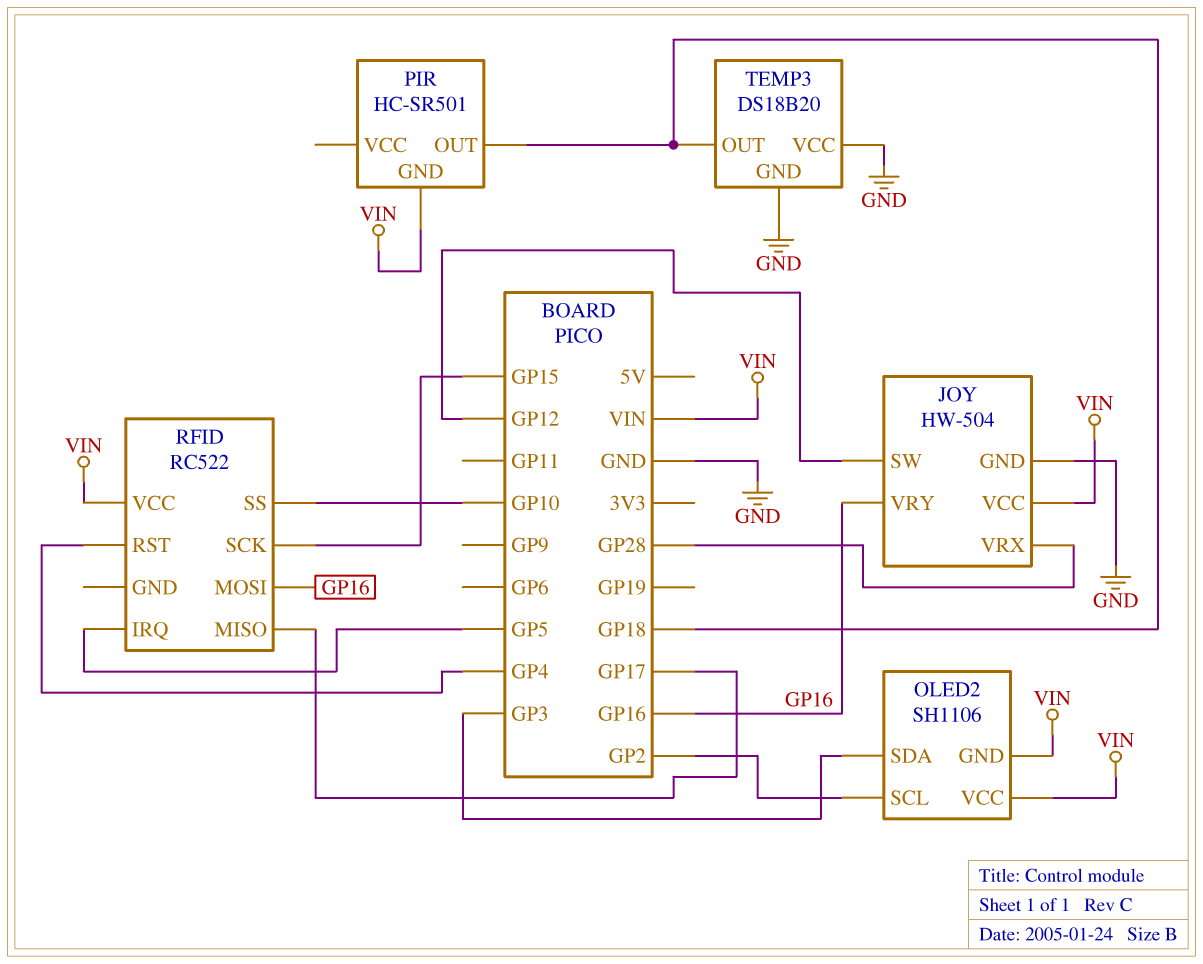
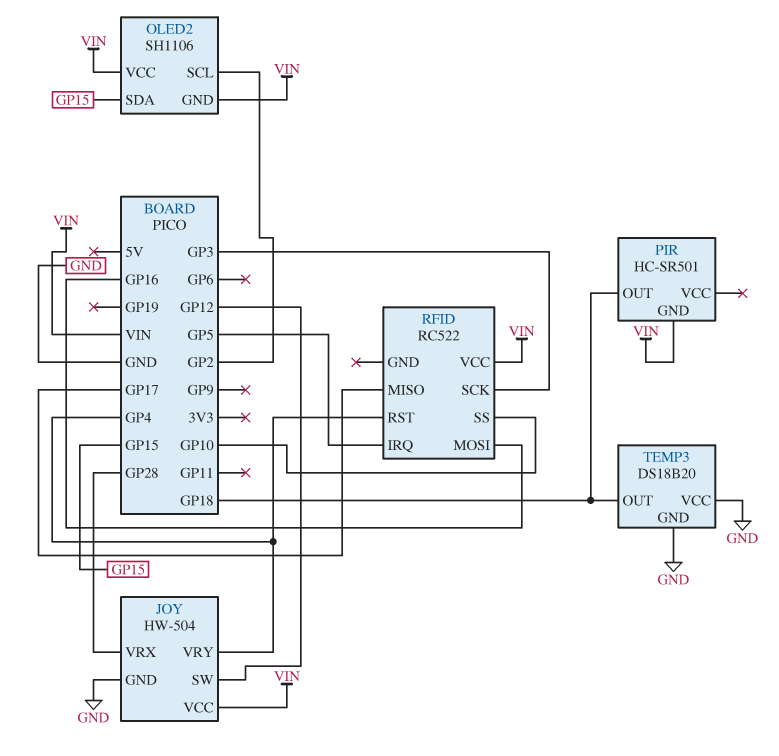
JOY pin VRY: GP16 -> GP4
OLED2 pin SDA: GP3 -> GP15
RFID pin SCK: GP15 -> GP3

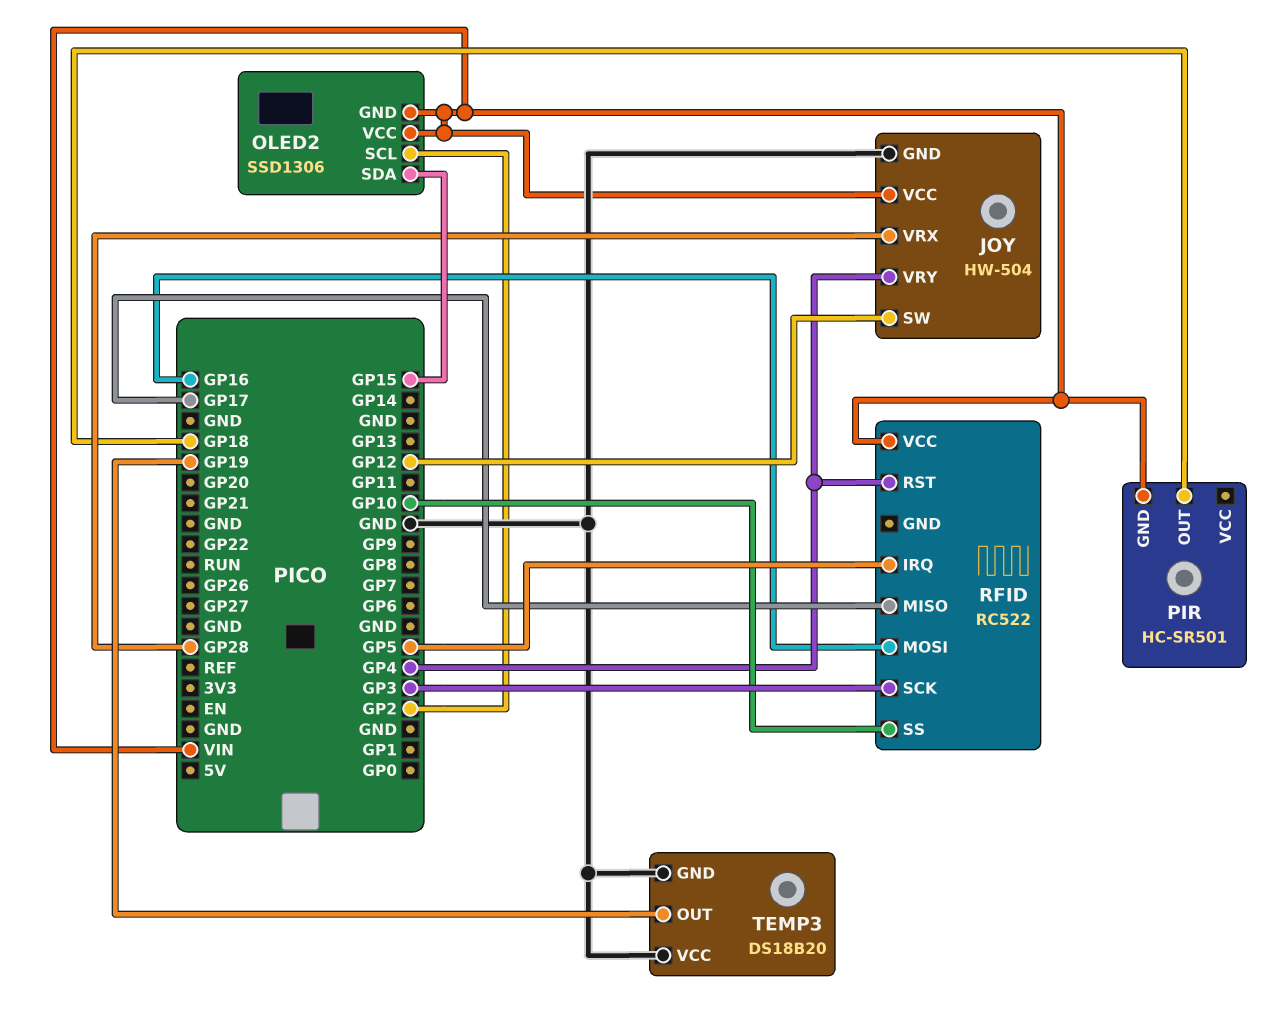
OLED2: SH1106 -> SSD1306
TEMP3 pin OUT: GP18 -> GP19

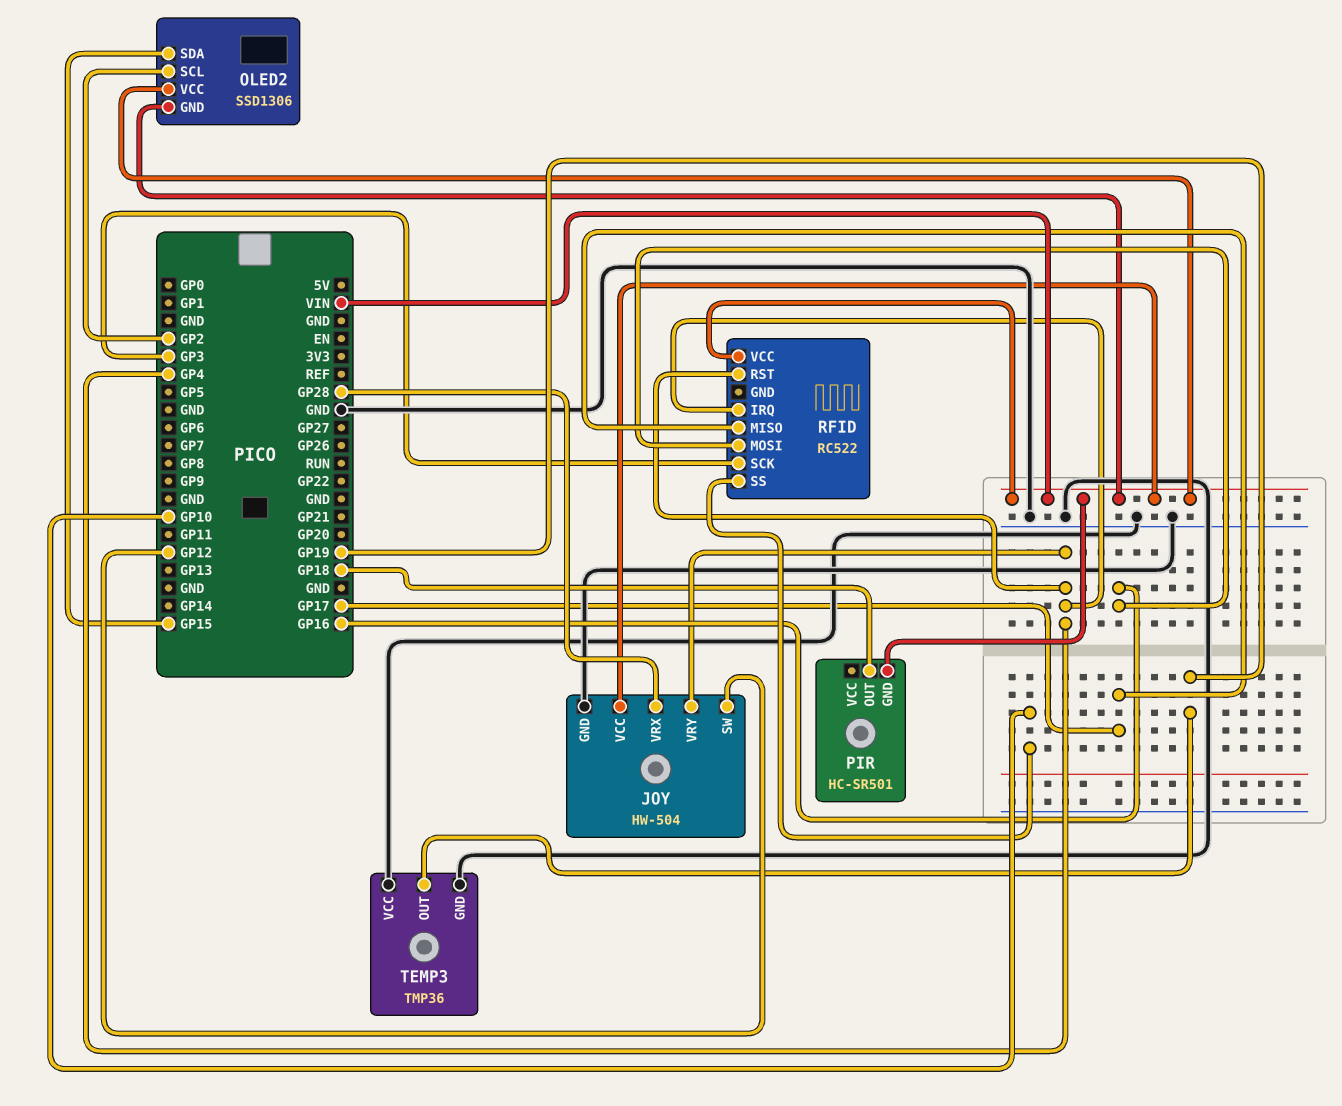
RFID pin IRQ: GP5 -> GP4
TEMP3: DS18B20 -> TMP36

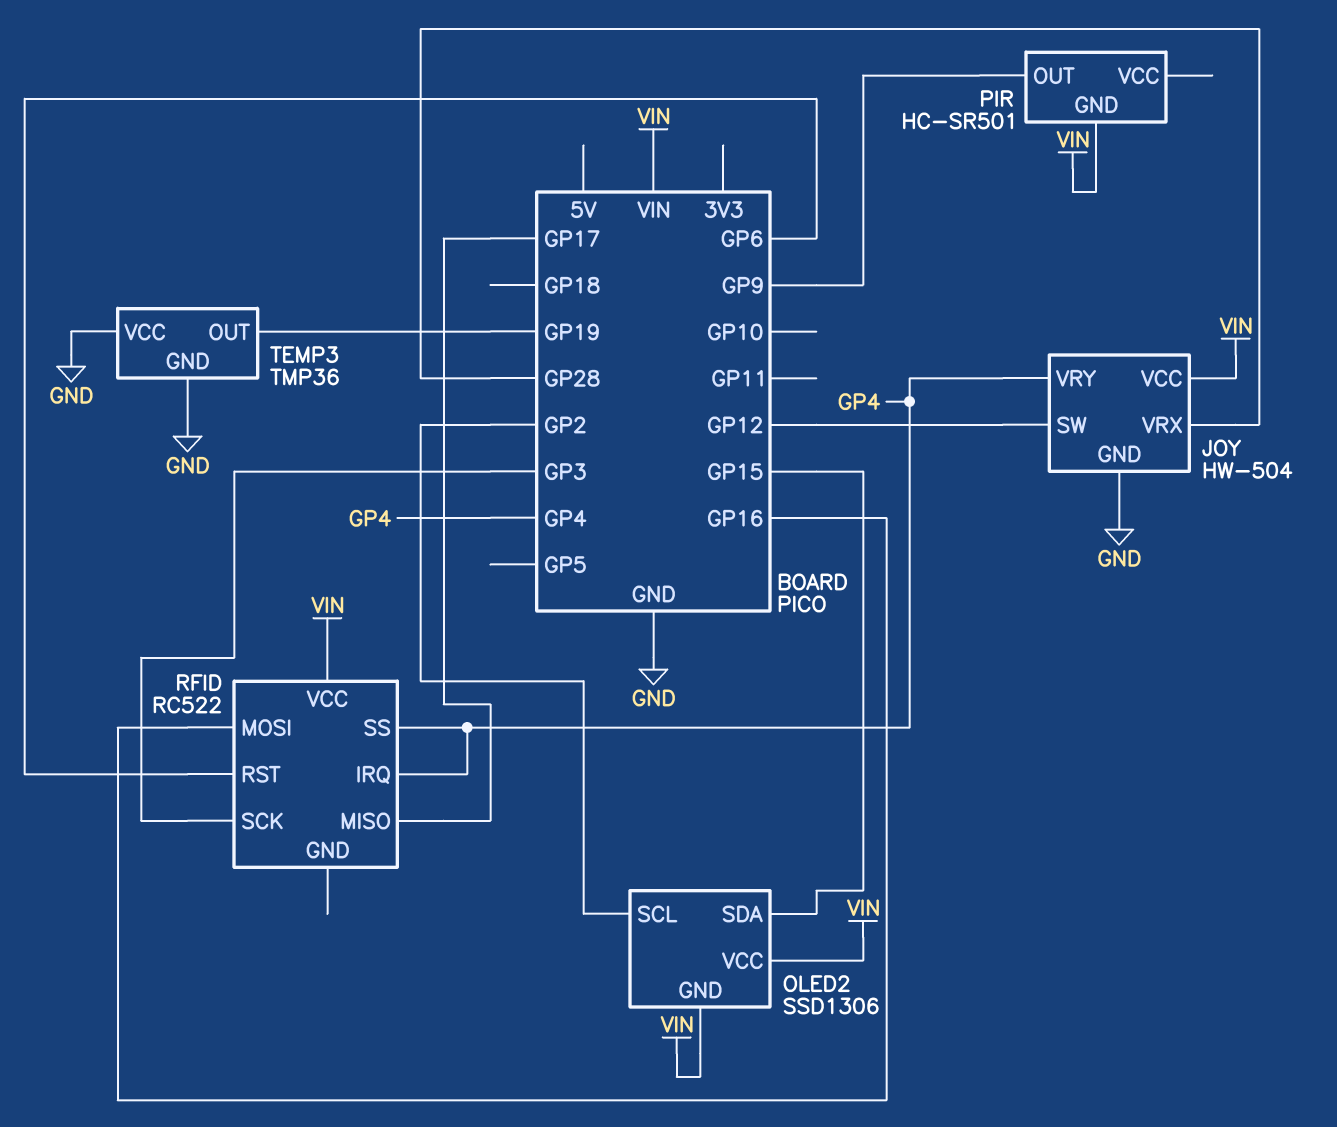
PIR pin OUT: GP18 -> GP9
RFID pin RST: GP4 -> GP6
RFID pin SS: GP10 -> GP4

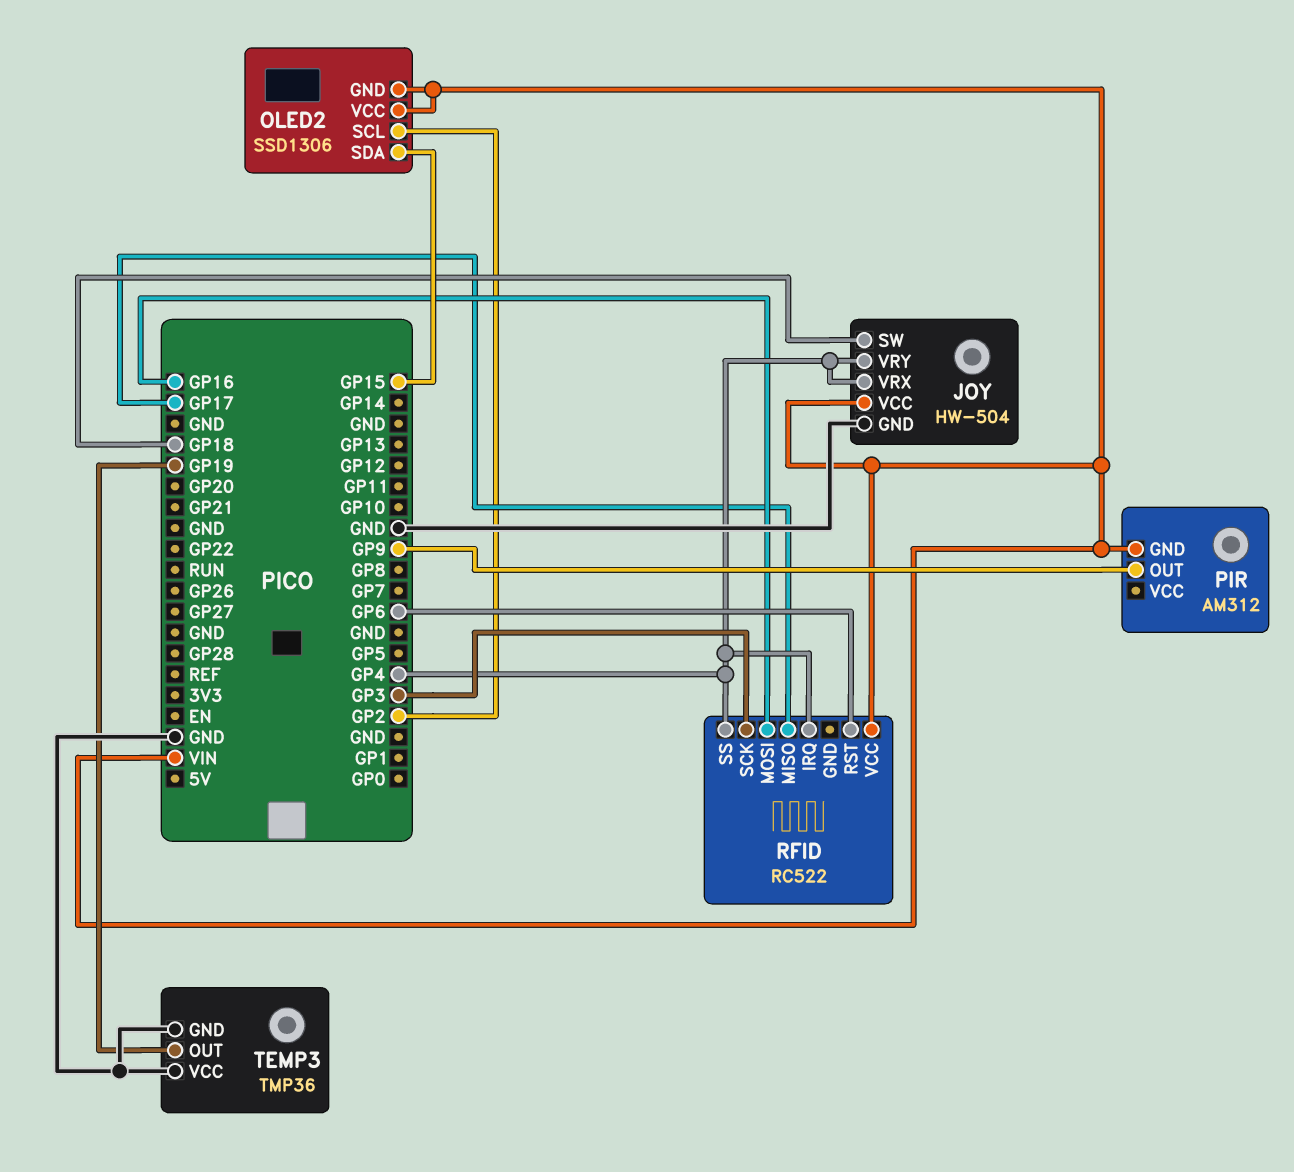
JOY pin SW: GP12 -> GP18
JOY pin VRX: GP28 -> GP4
PIR: HC-SR501 -> AM312

